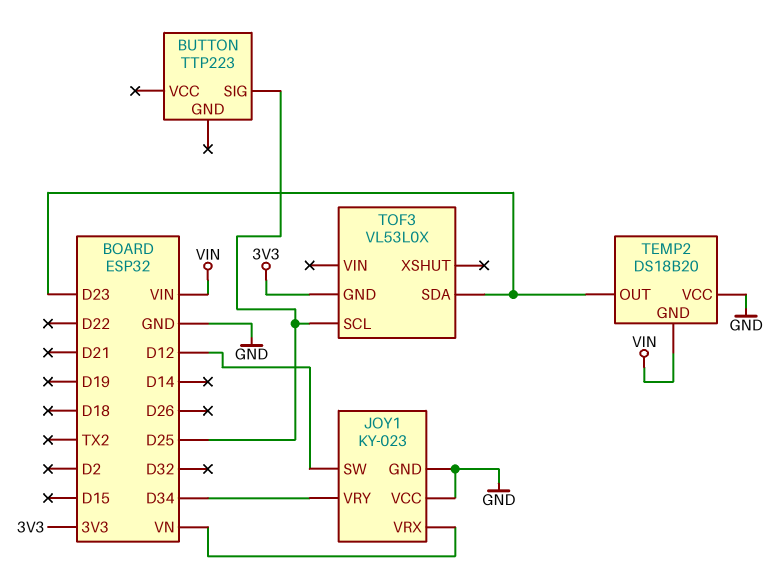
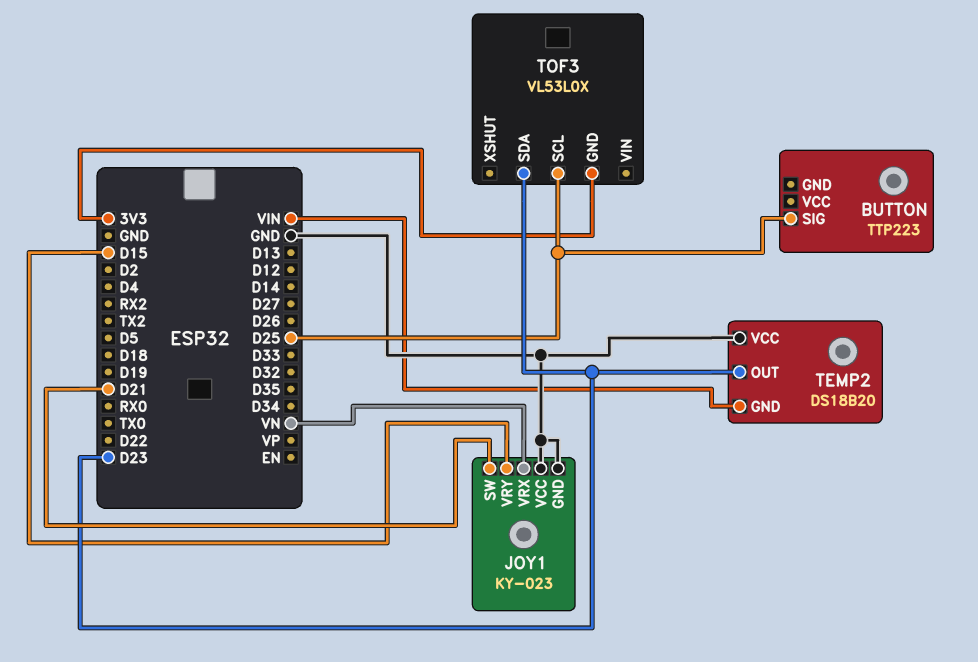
JOY1 pin SW: D12 -> D21
JOY1 pin VRY: D34 -> D15

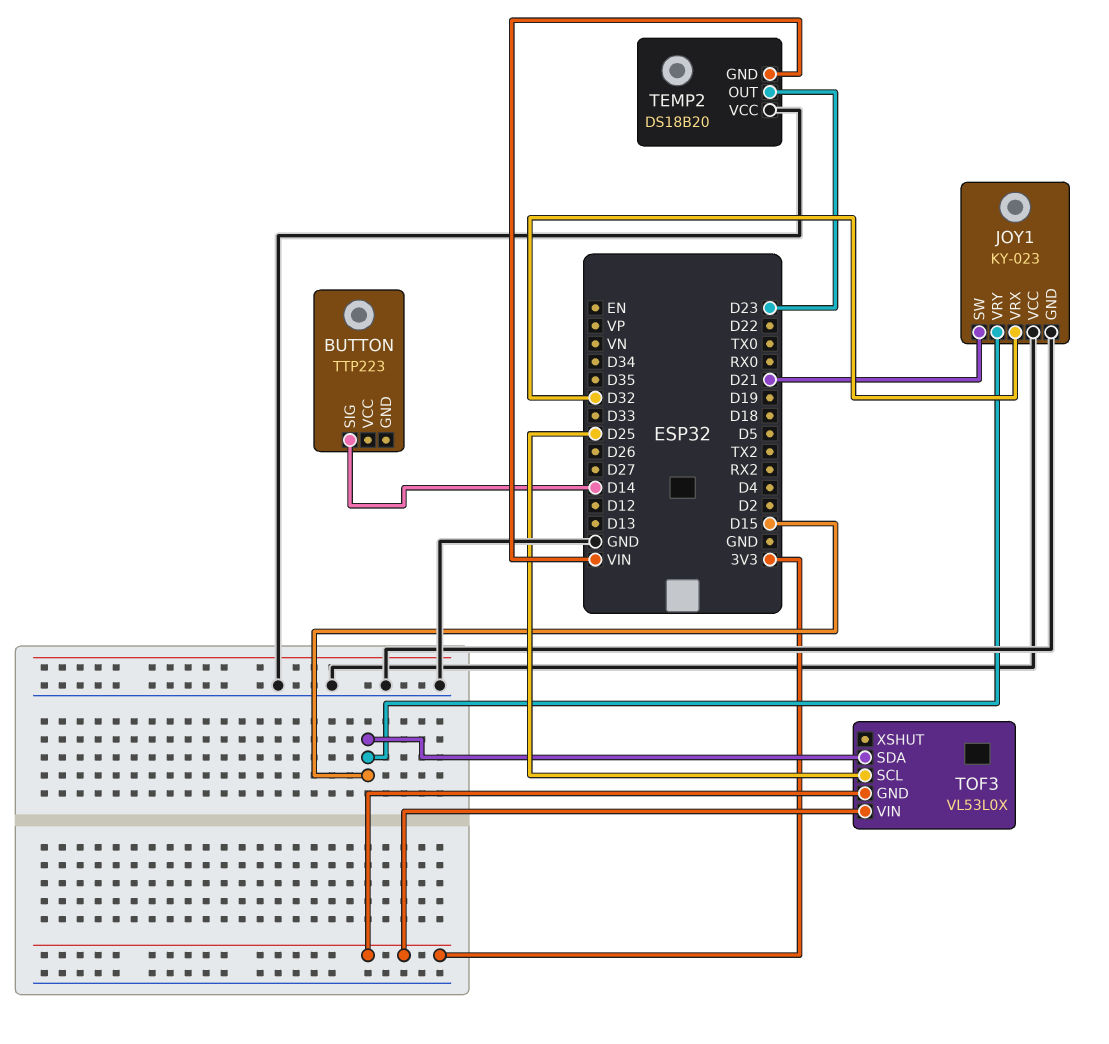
BUTTON pin SIG: D25 -> D14
JOY1 pin VRX: VN -> D32
TOF3 pin SDA: D23 -> D15
TOF3 pin VIN: none -> 3V3

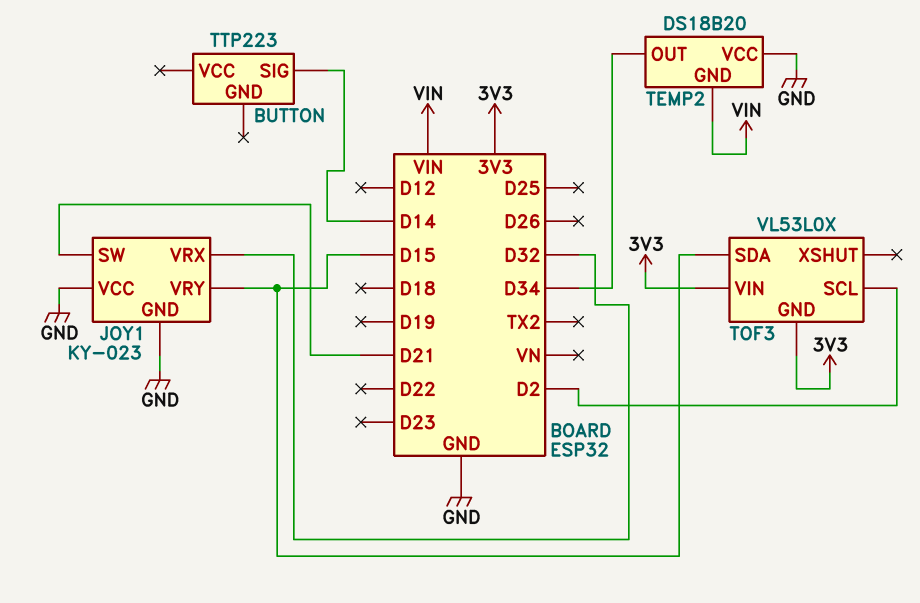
TEMP2 pin OUT: D23 -> D34
TOF3 pin SCL: D25 -> D2

